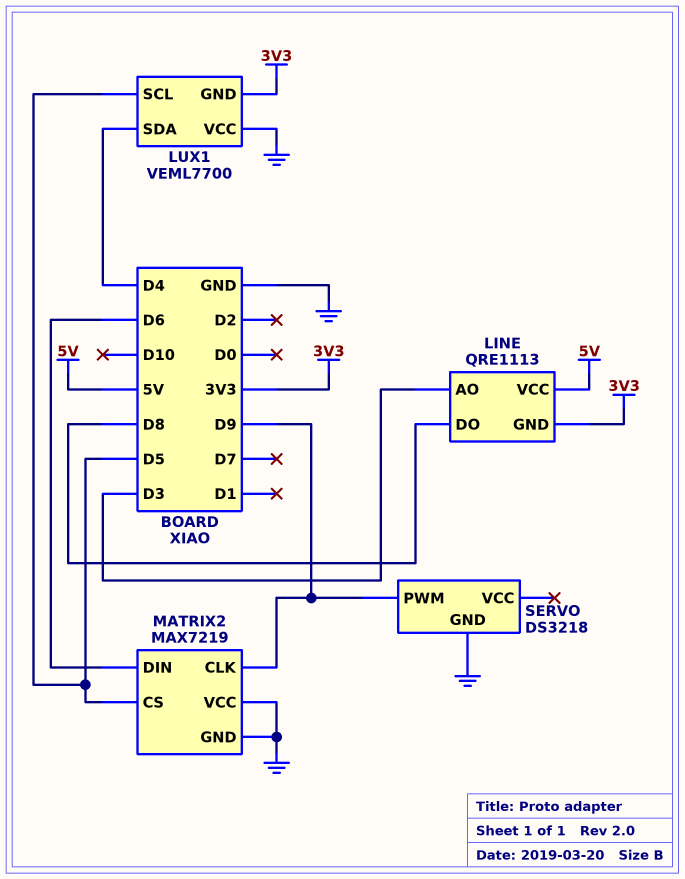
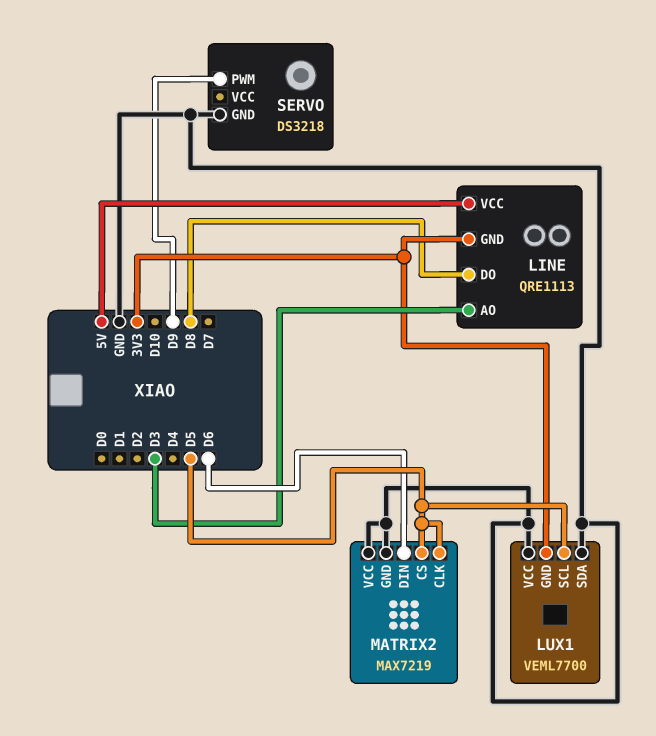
LUX1 pin SDA: D4 -> GND
MATRIX2 pin CLK: D9 -> D5

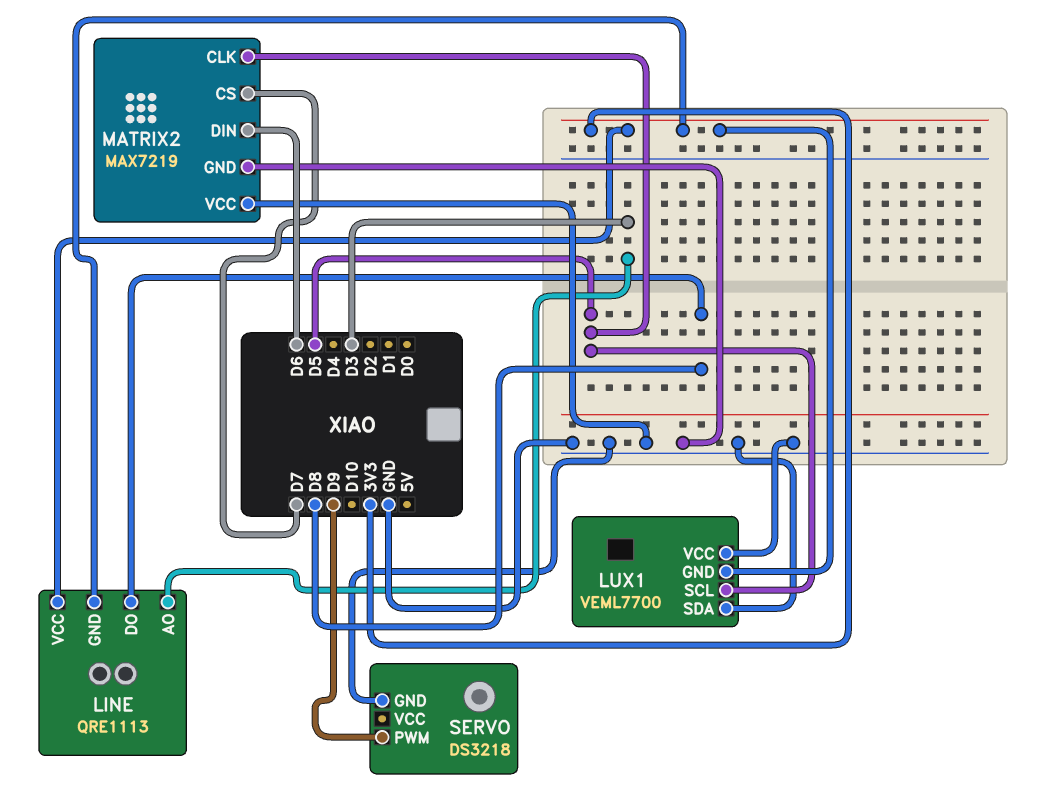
LINE pin VCC: 5V -> 3V3
MATRIX2 pin CS: D5 -> D7

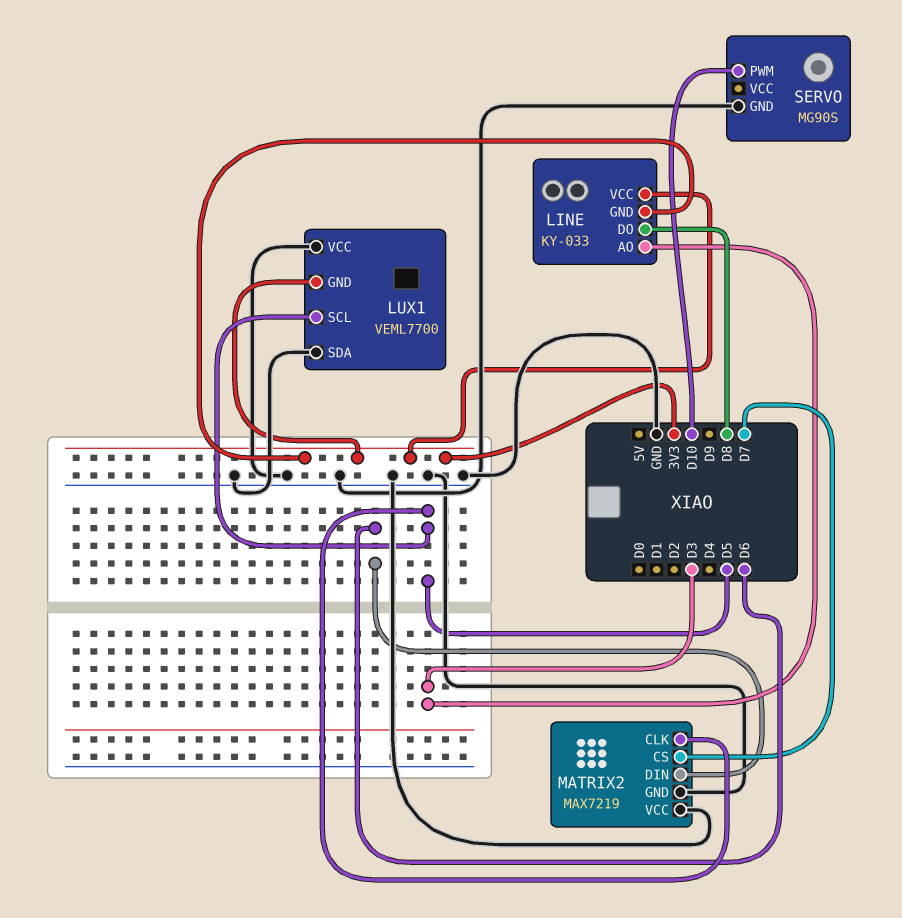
LINE: QRE1113 -> KY-033
SERVO: DS3218 -> MG90S
SERVO pin PWM: D9 -> D10

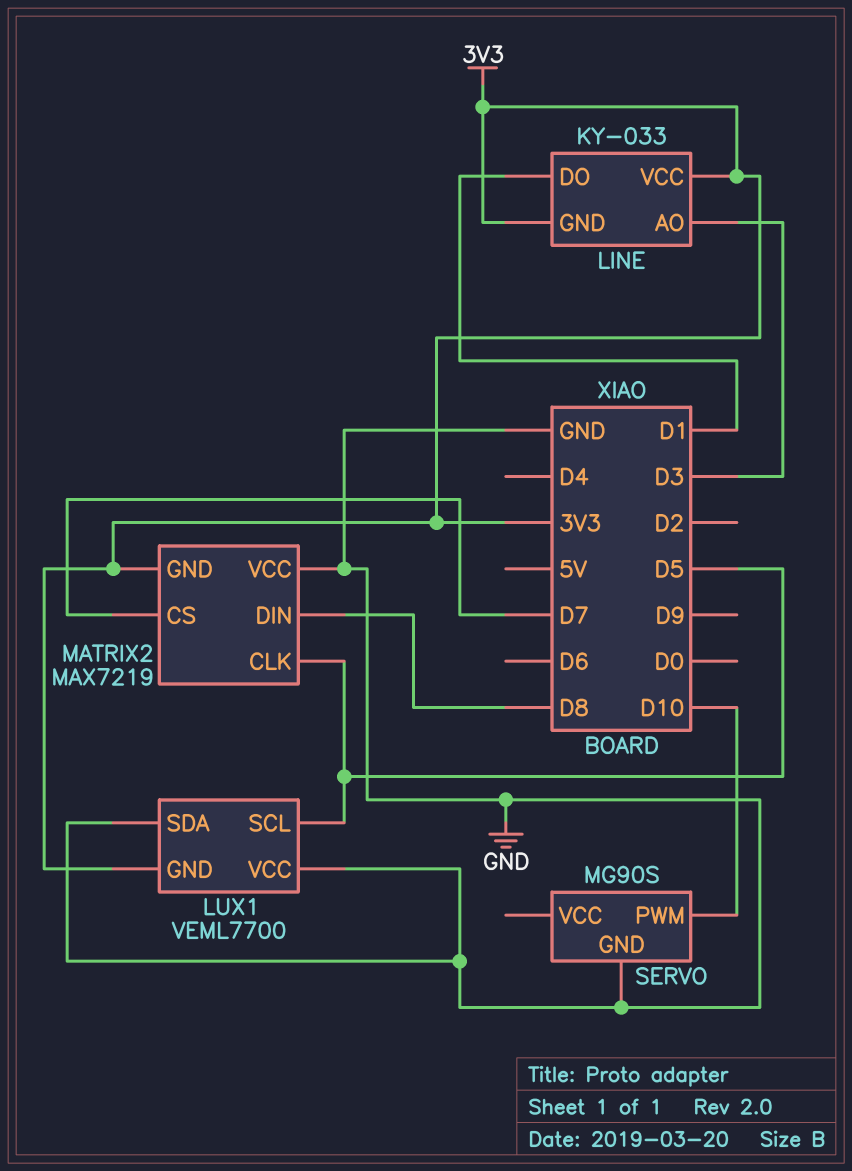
LINE pin DO: D8 -> D1
MATRIX2 pin DIN: D6 -> D8
MATRIX2 pin GND: GND -> 3V3

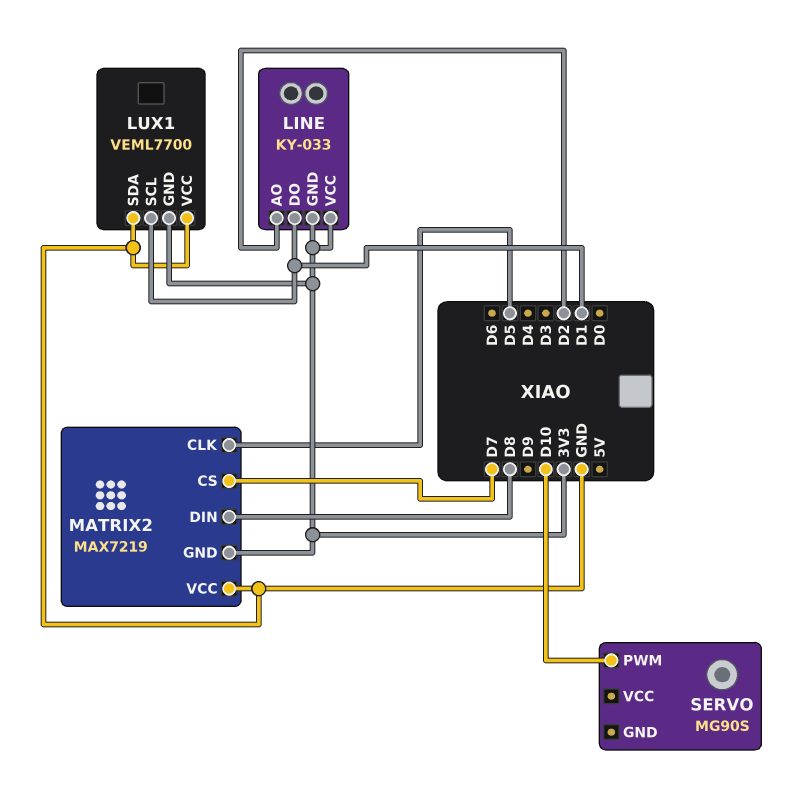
LINE pin AO: D3 -> D2
LUX1 pin SCL: D5 -> D1
SERVO pin GND: GND -> none

